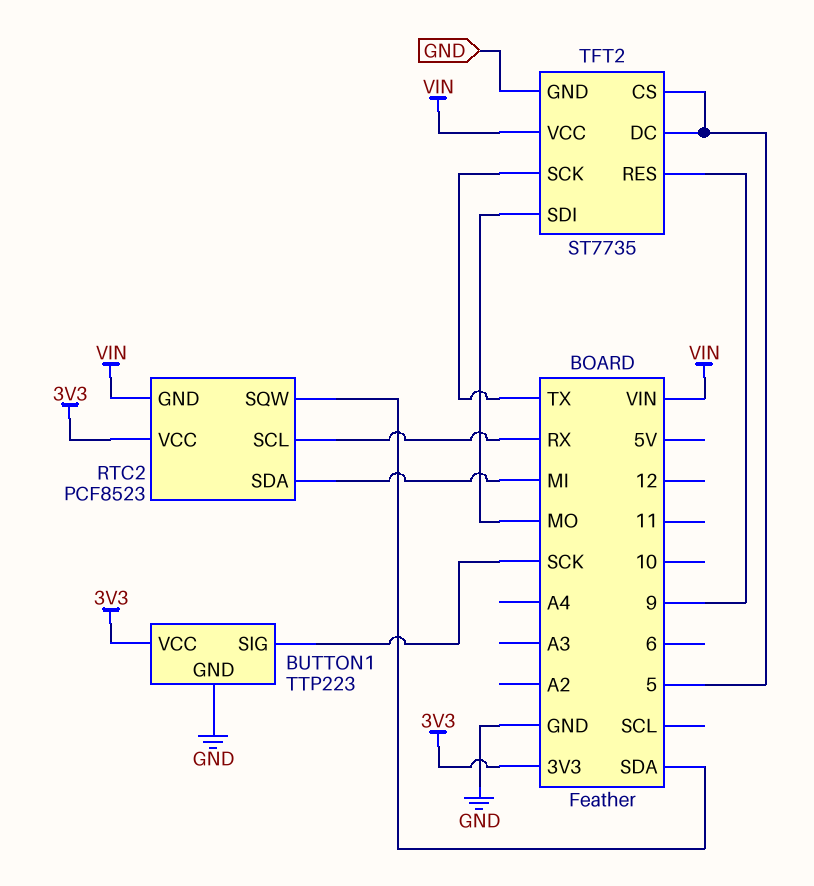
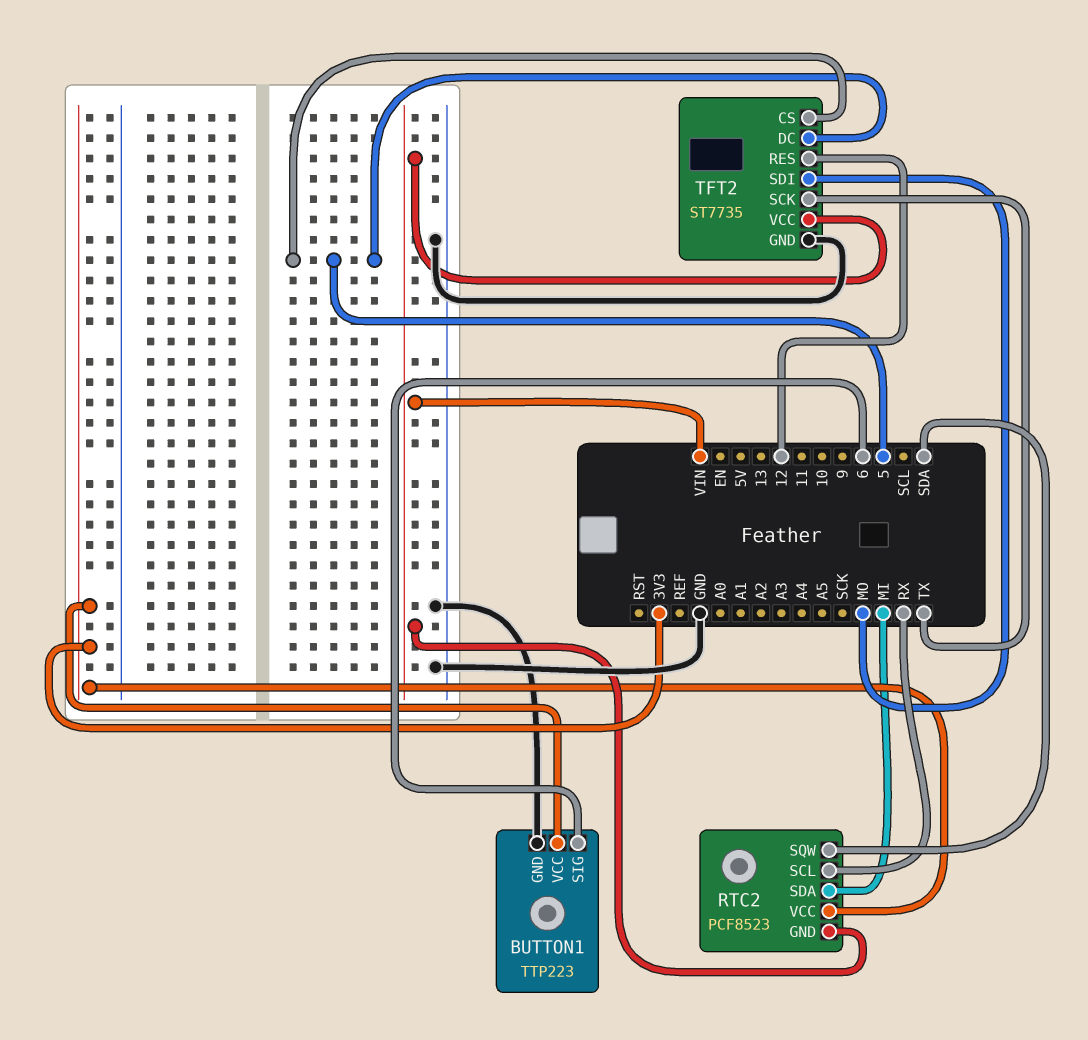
BUTTON1 pin SIG: SCK -> 6
TFT2 pin RES: 9 -> 12

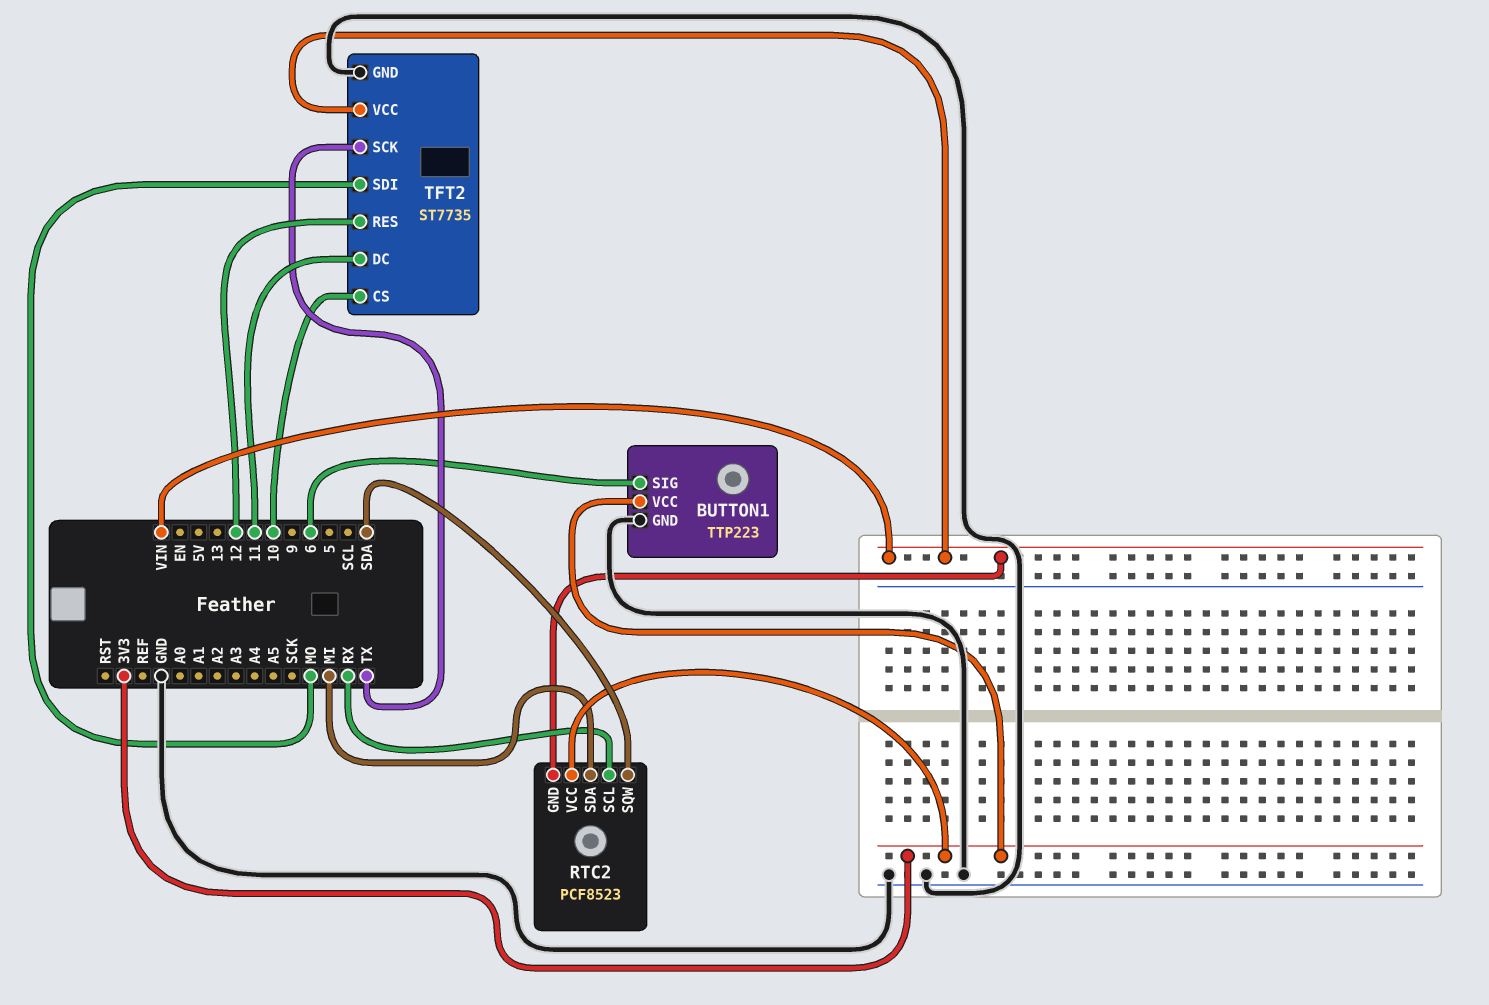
TFT2 pin CS: 5 -> 10
TFT2 pin DC: 5 -> 11

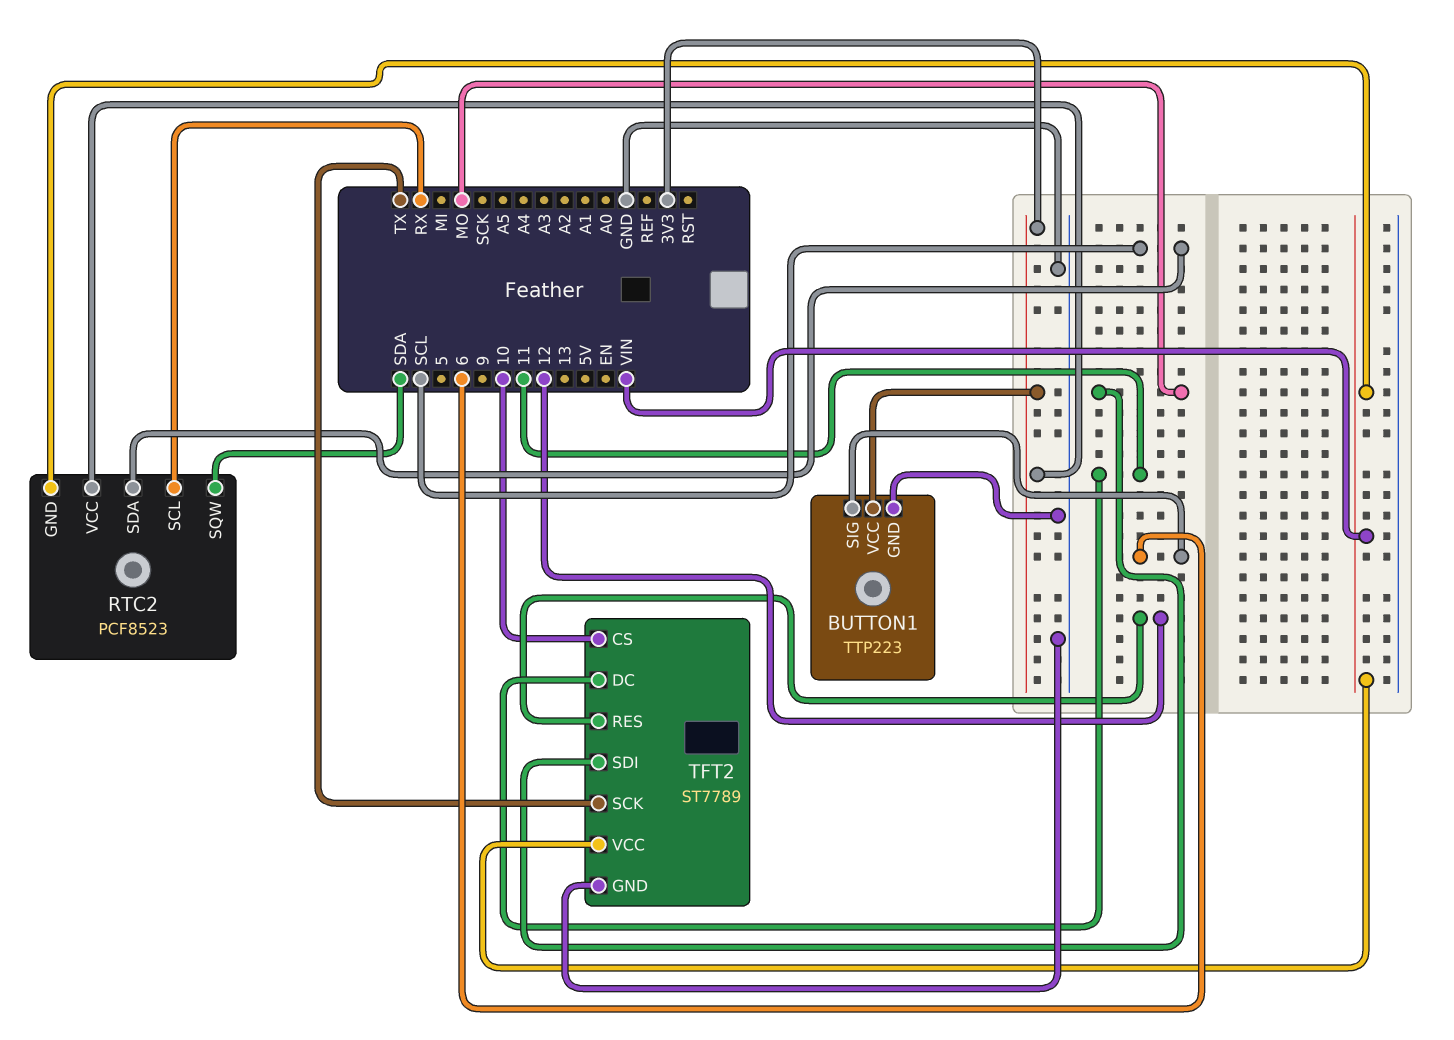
RTC2 pin SDA: MI -> SCL
TFT2: ST7735 -> ST7789

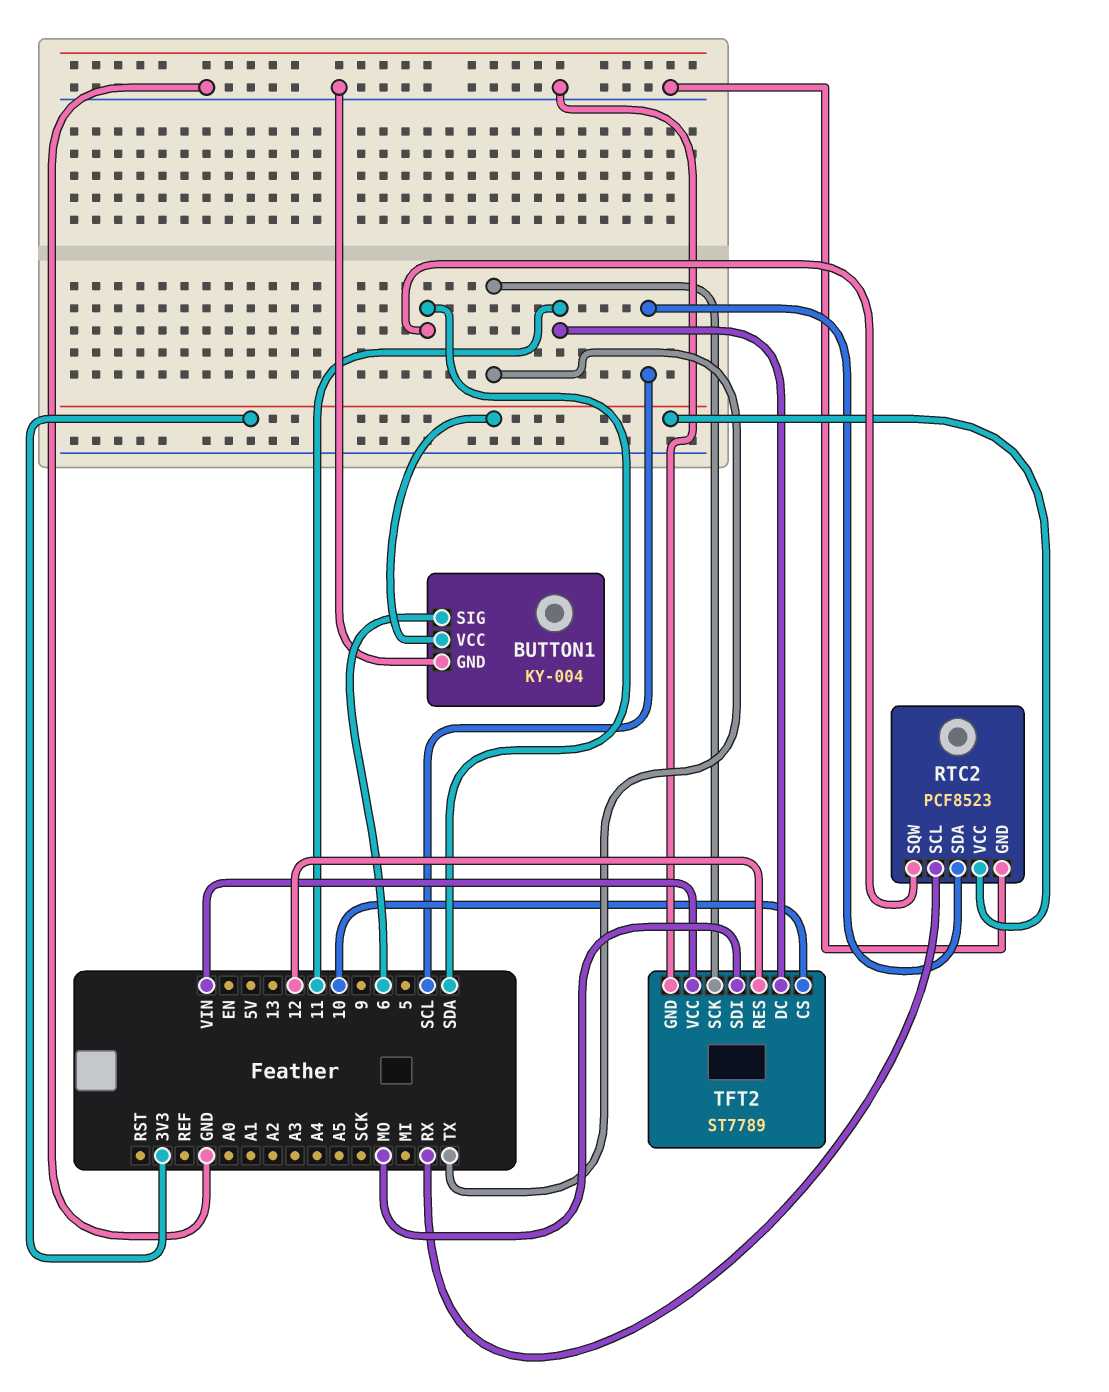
BUTTON1: TTP223 -> KY-004
RTC2 pin GND: VIN -> GND

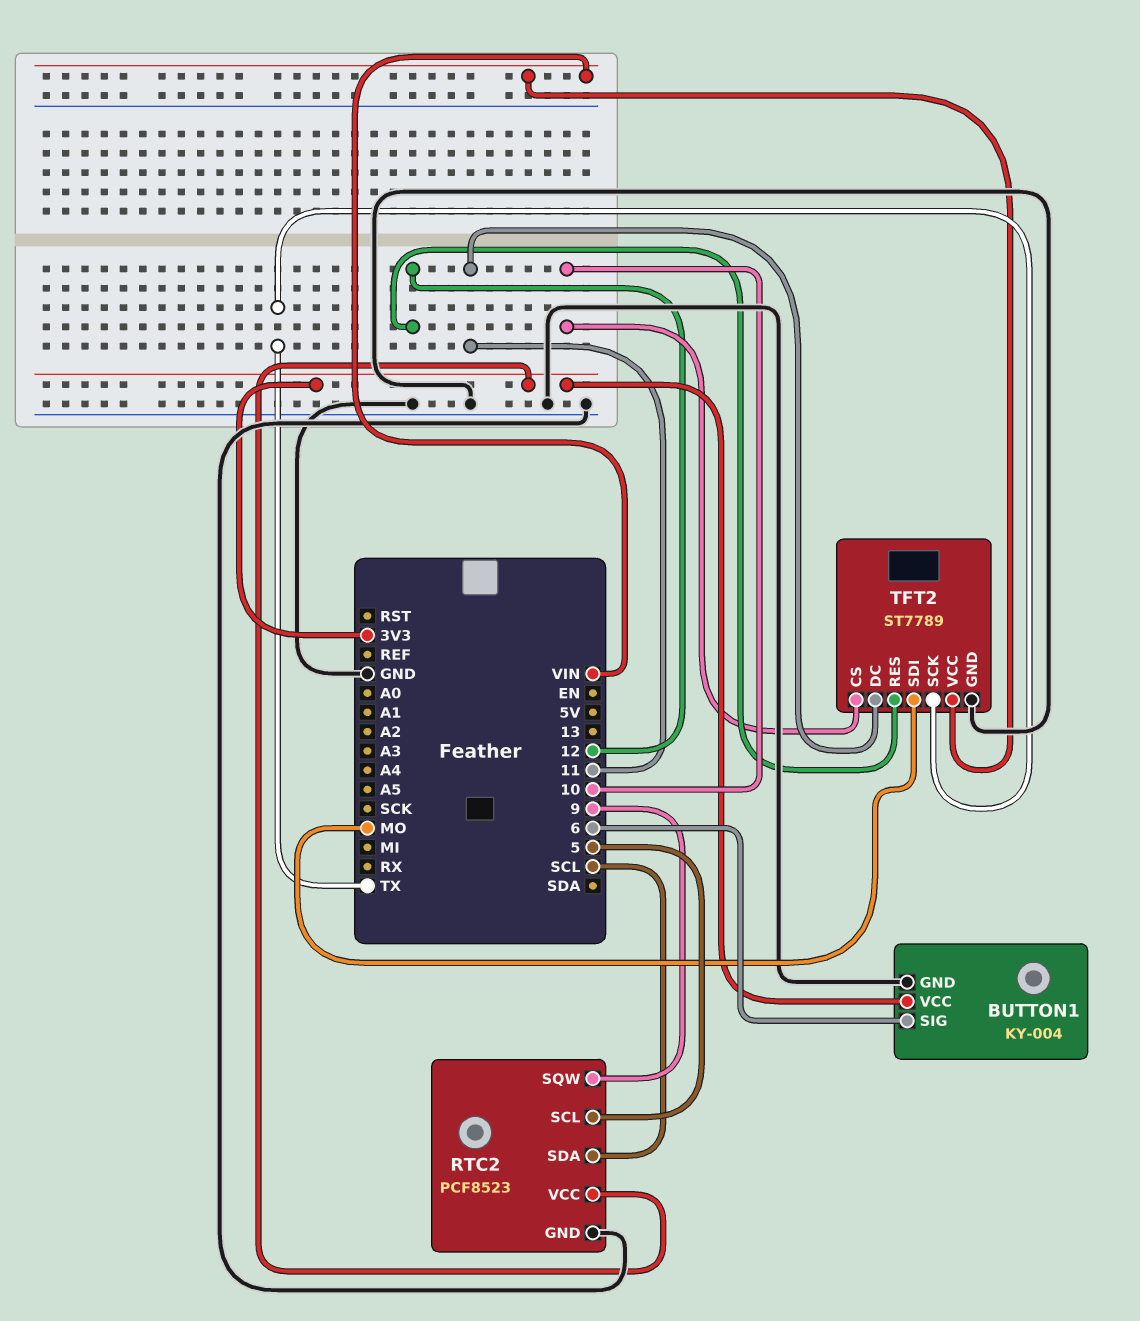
RTC2 pin SCL: RX -> 5
RTC2 pin SQW: SDA -> 9

